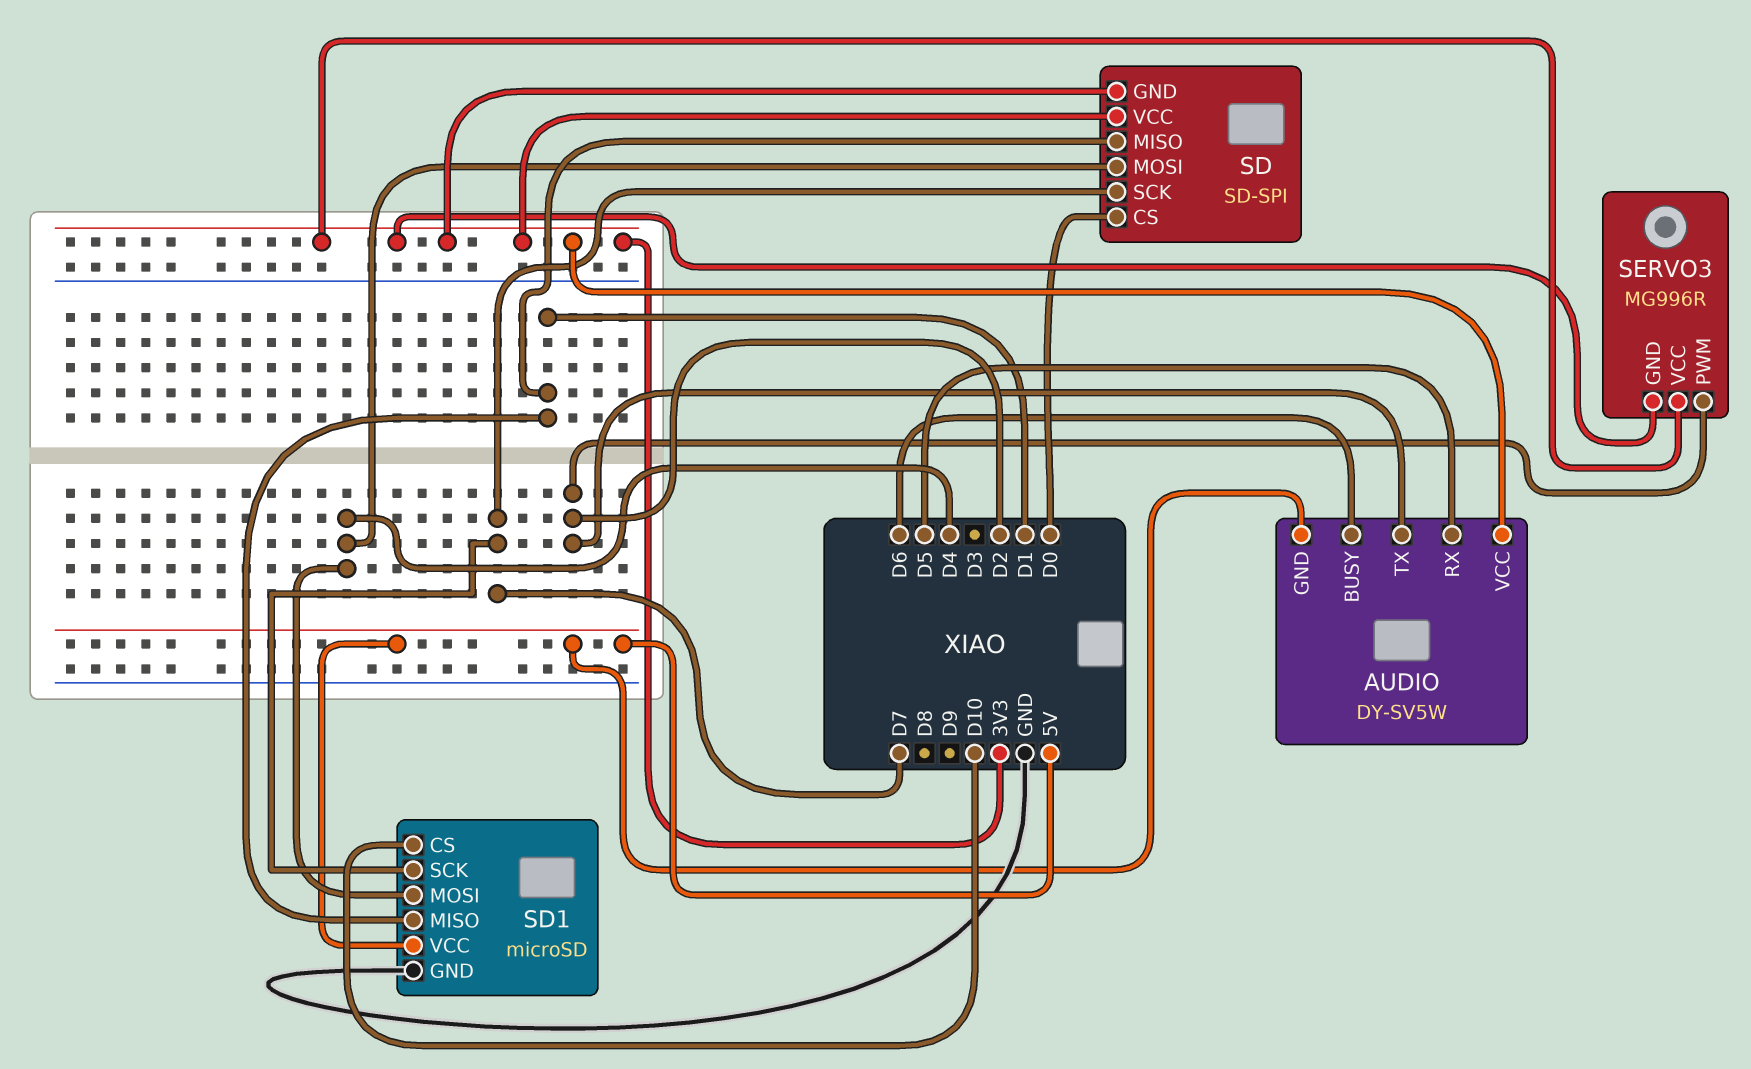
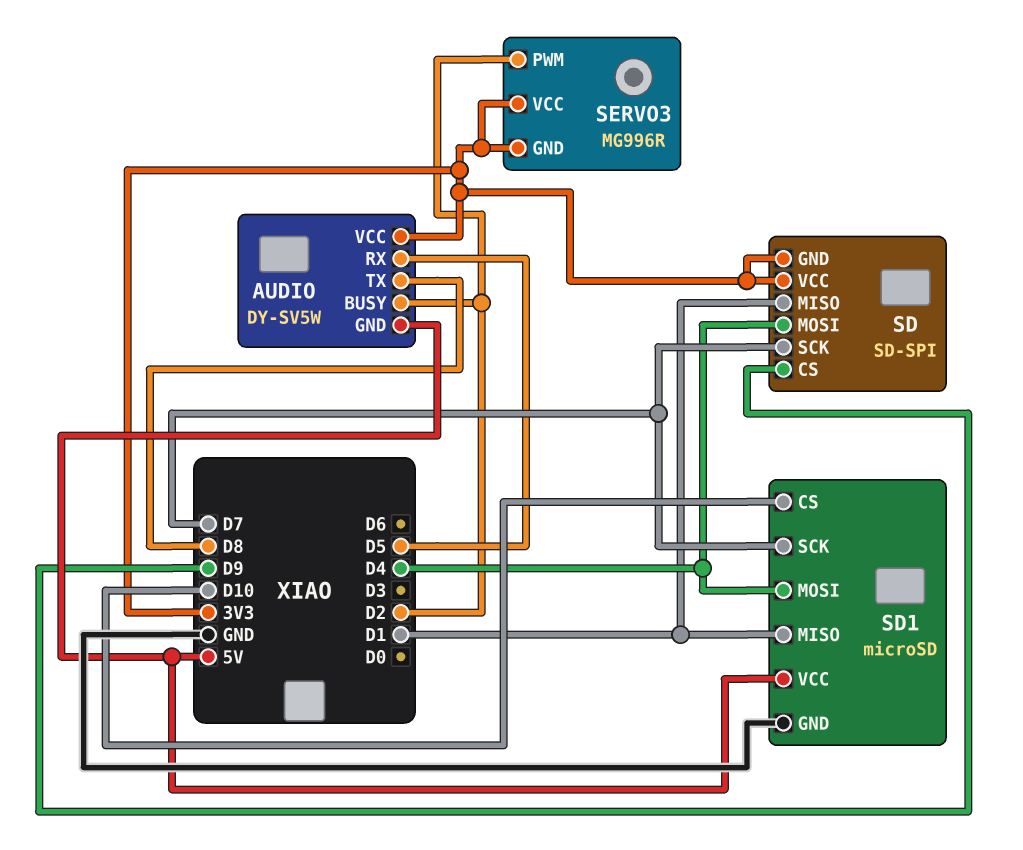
AUDIO pin BUSY: D6 -> D2
AUDIO pin TX: D2 -> D8
SD pin CS: D0 -> D9

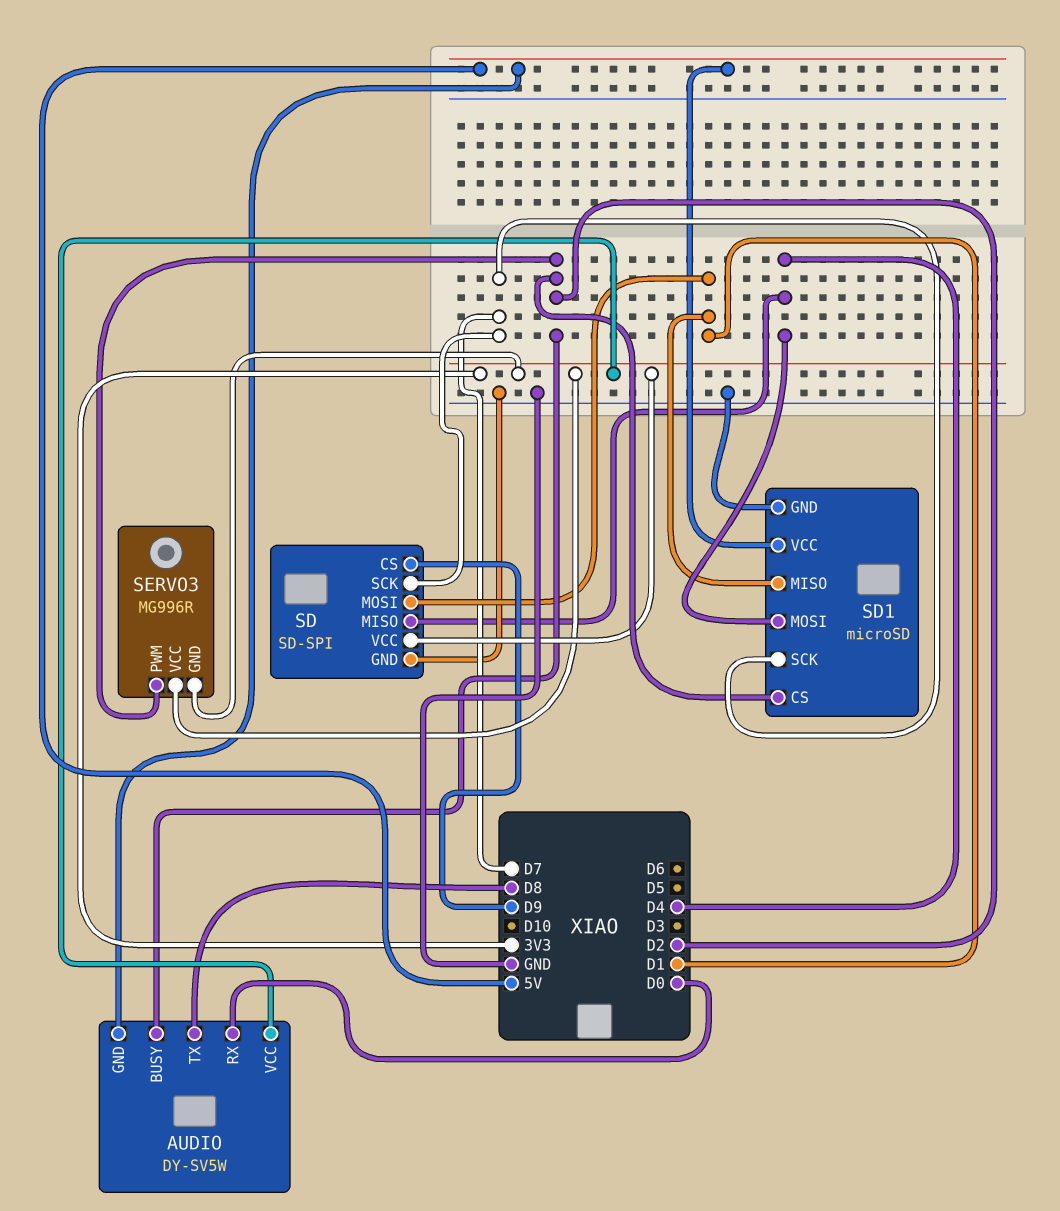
AUDIO pin RX: D5 -> D0
SD pin GND: 3V3 -> GND
SD pin MISO: D1 -> D4
SD pin MOSI: D4 -> D1
SD1 pin CS: D10 -> D2

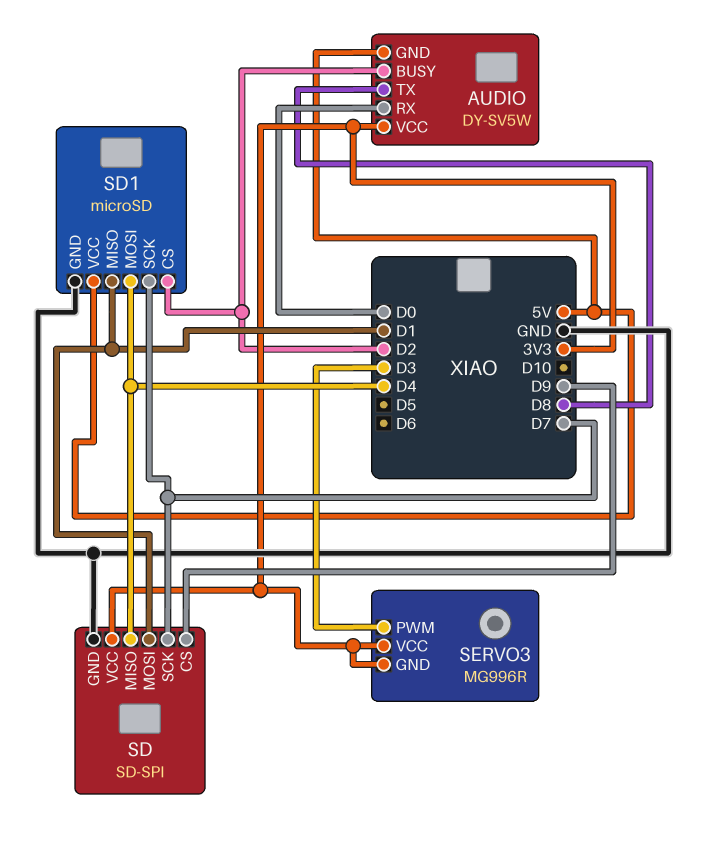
SERVO3 pin PWM: D2 -> D3

